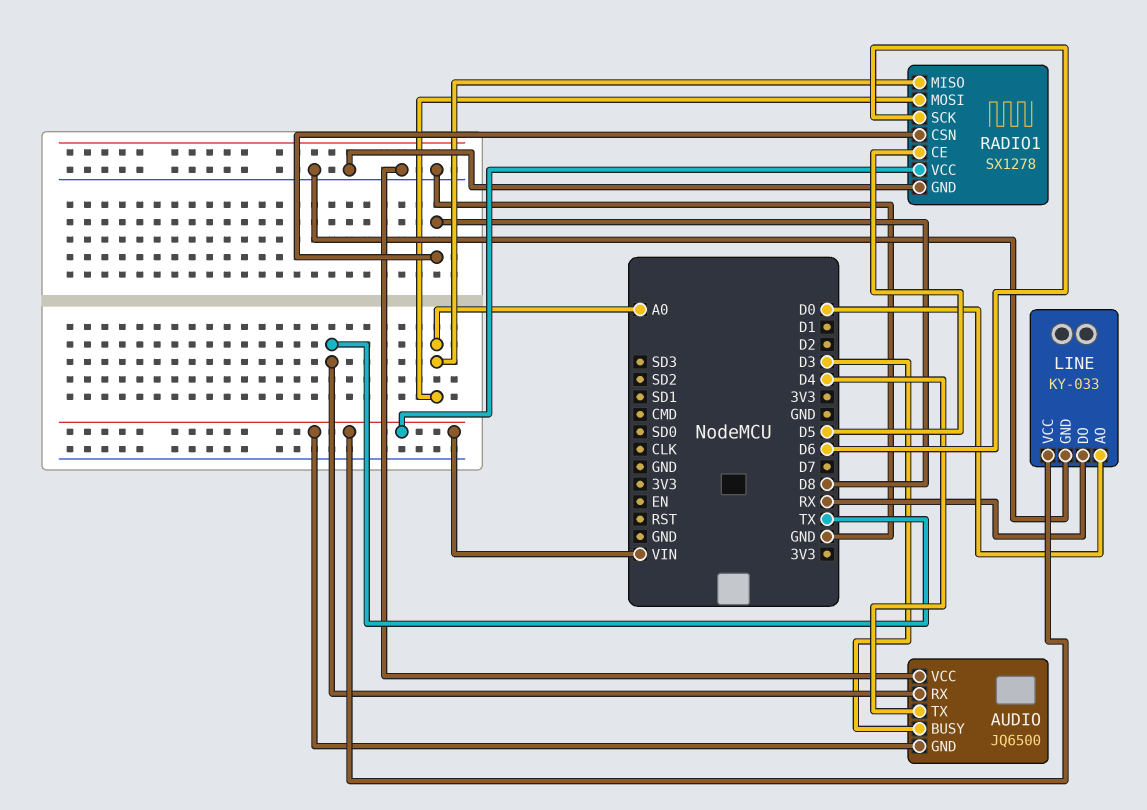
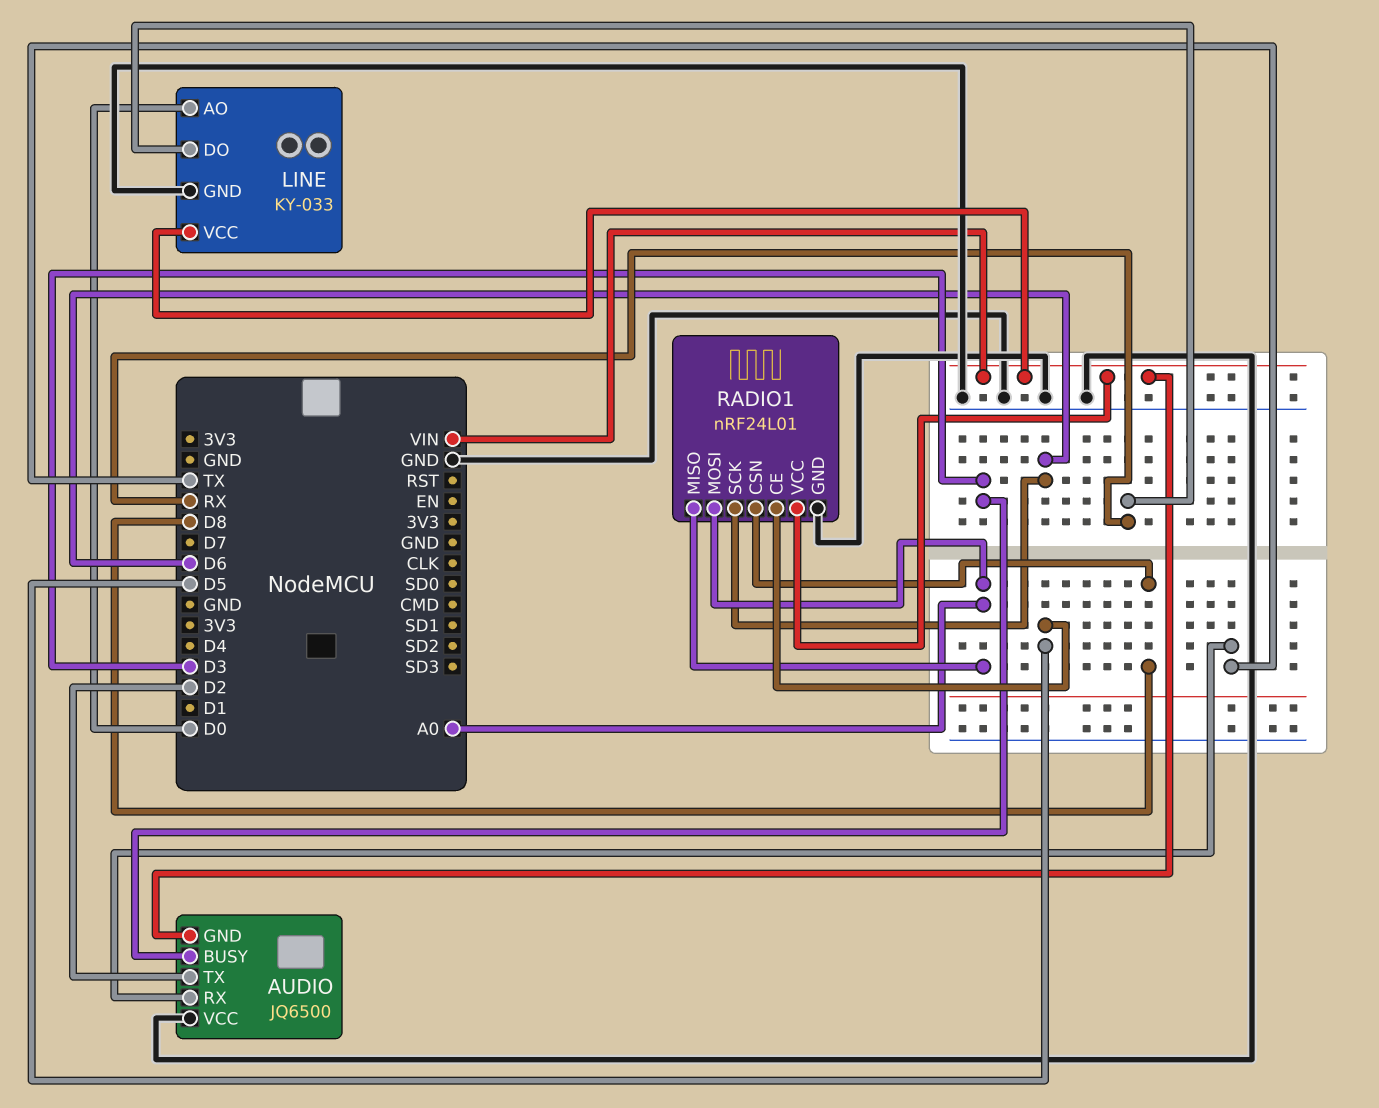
AUDIO pin TX: D4 -> D2
RADIO1: SX1278 -> nRF24L01

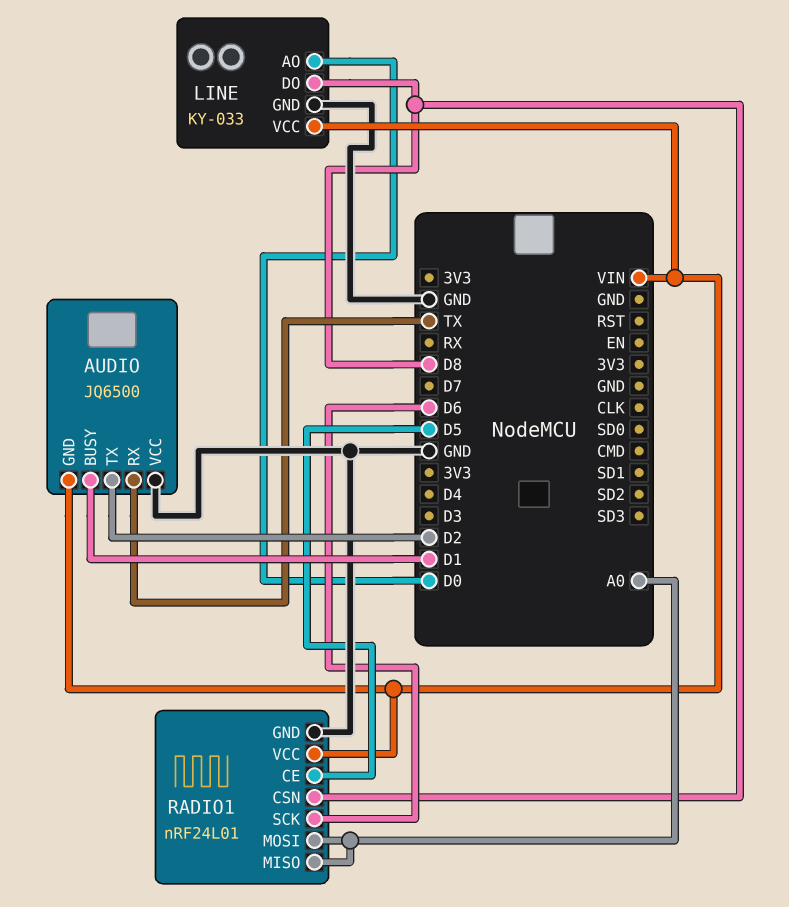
AUDIO pin BUSY: D3 -> D1
LINE pin DO: RX -> D8

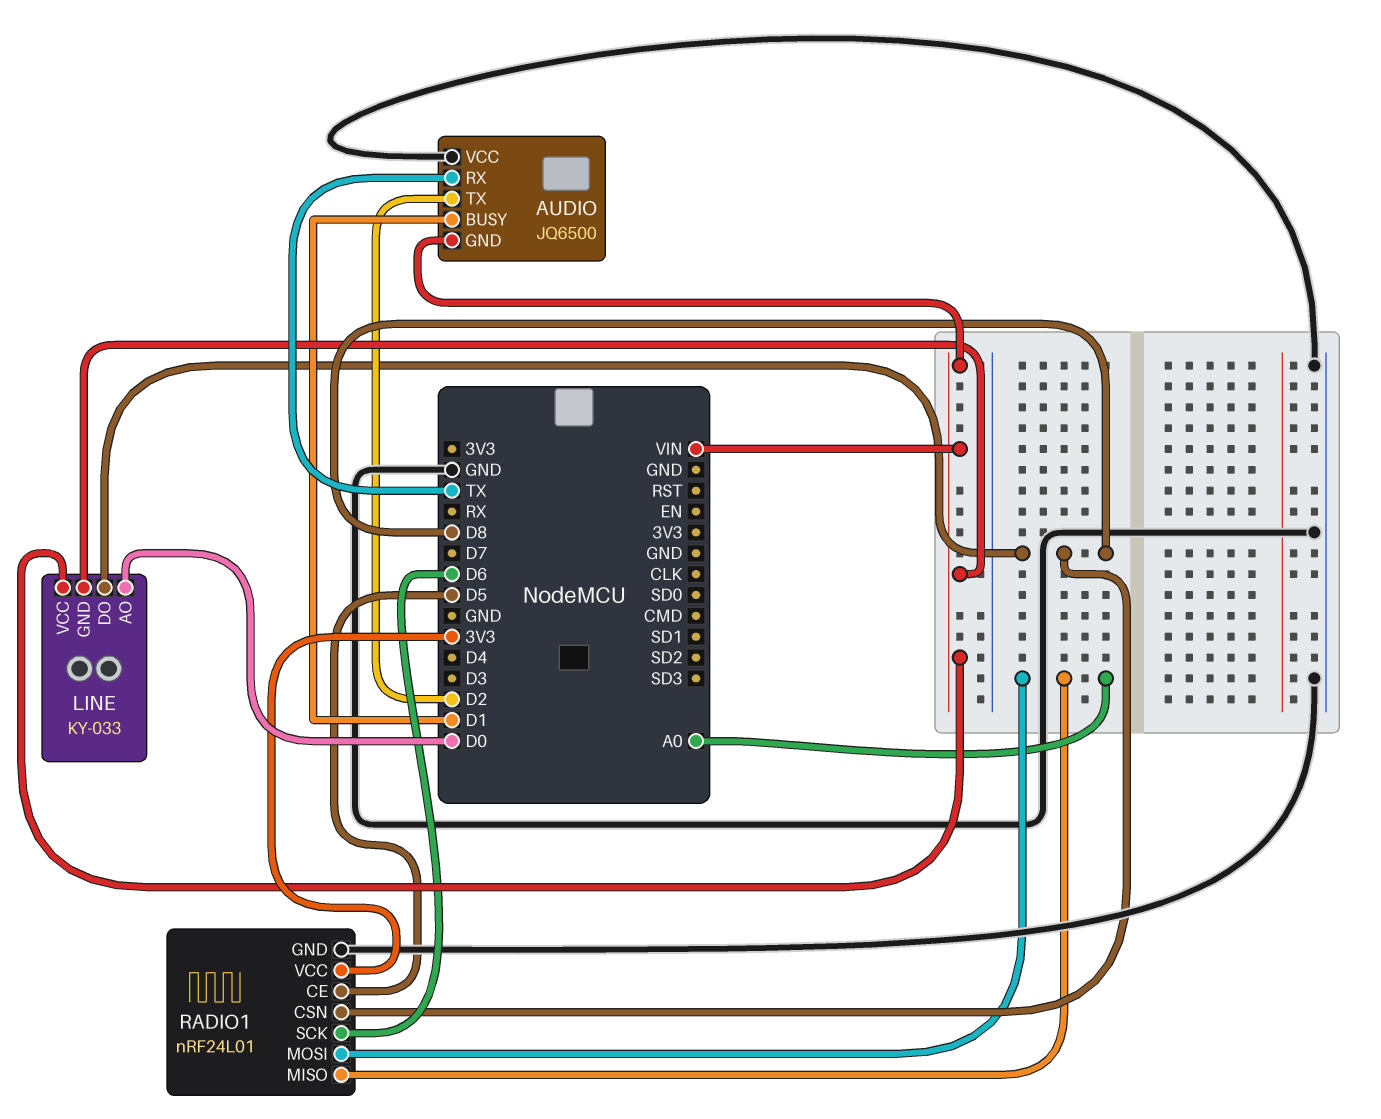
LINE pin GND: GND -> VIN
RADIO1 pin VCC: VIN -> 3V3

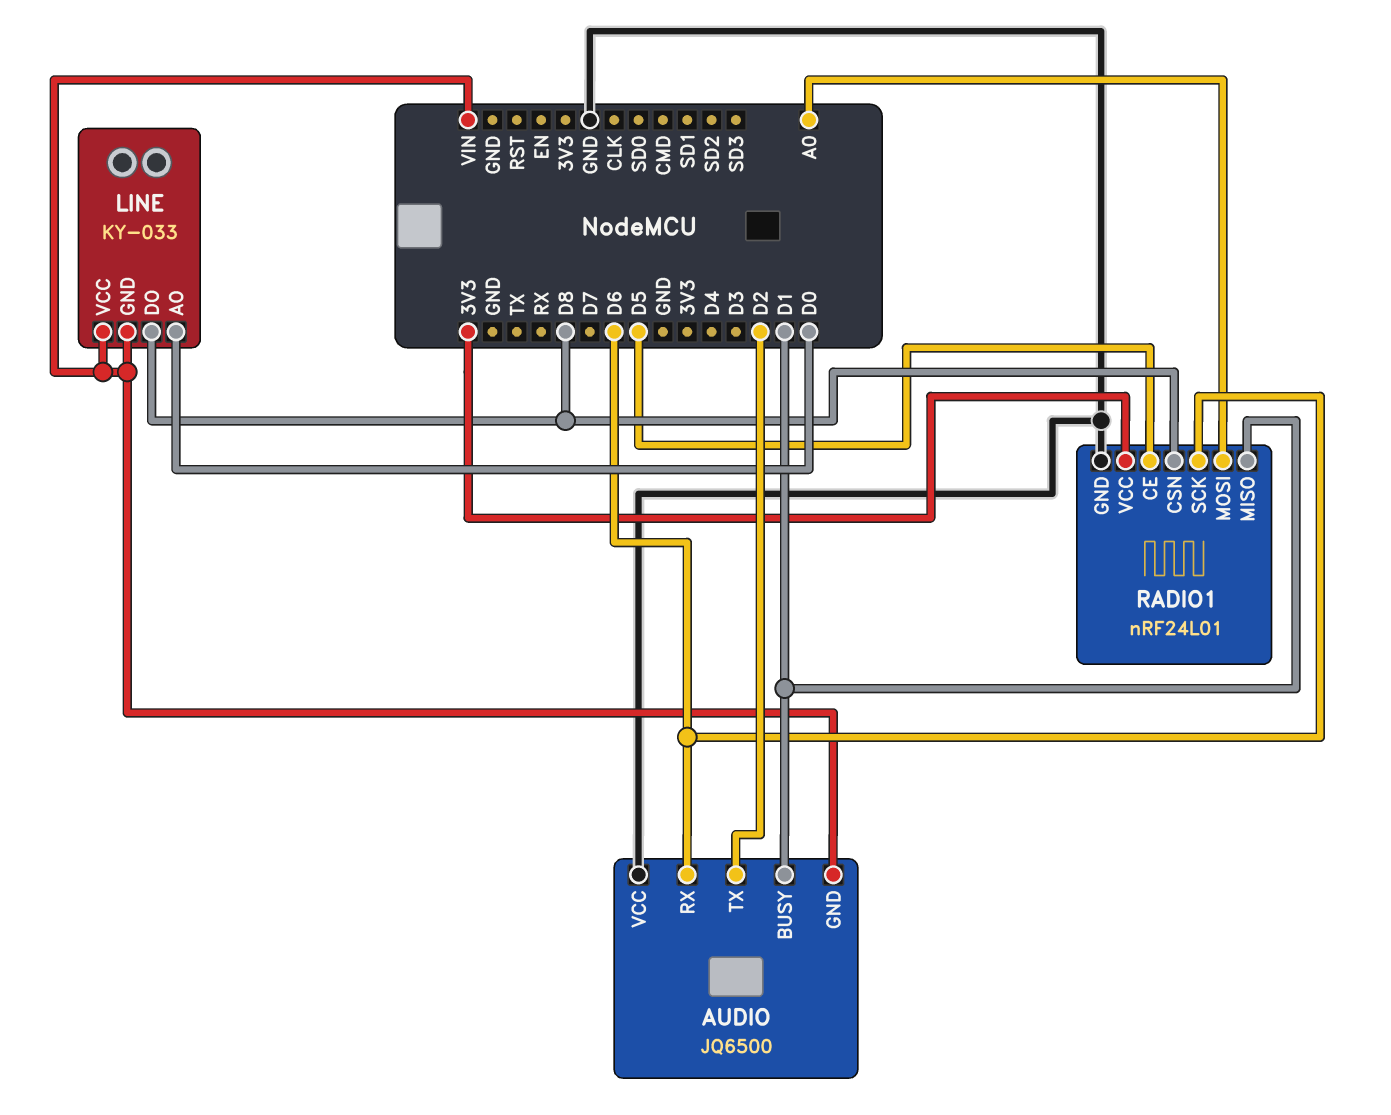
AUDIO pin RX: TX -> D6
RADIO1 pin MISO: A0 -> D1

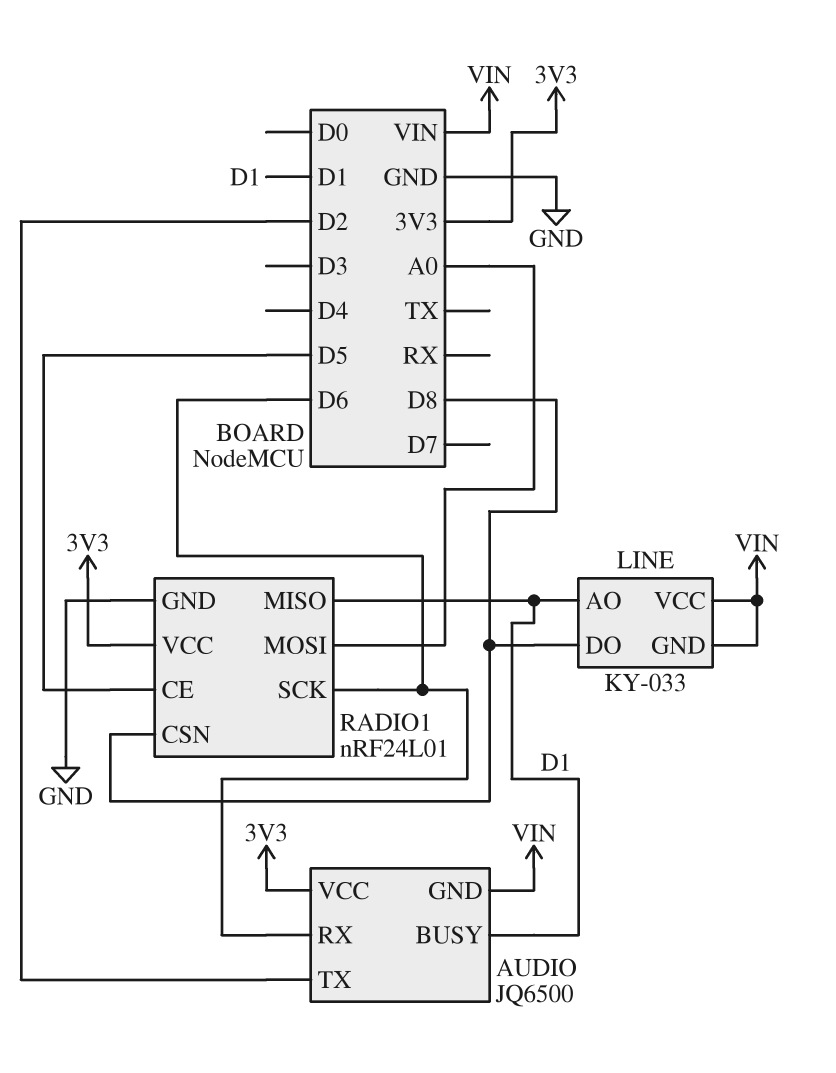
AUDIO pin VCC: GND -> 3V3
LINE pin AO: D0 -> D1

